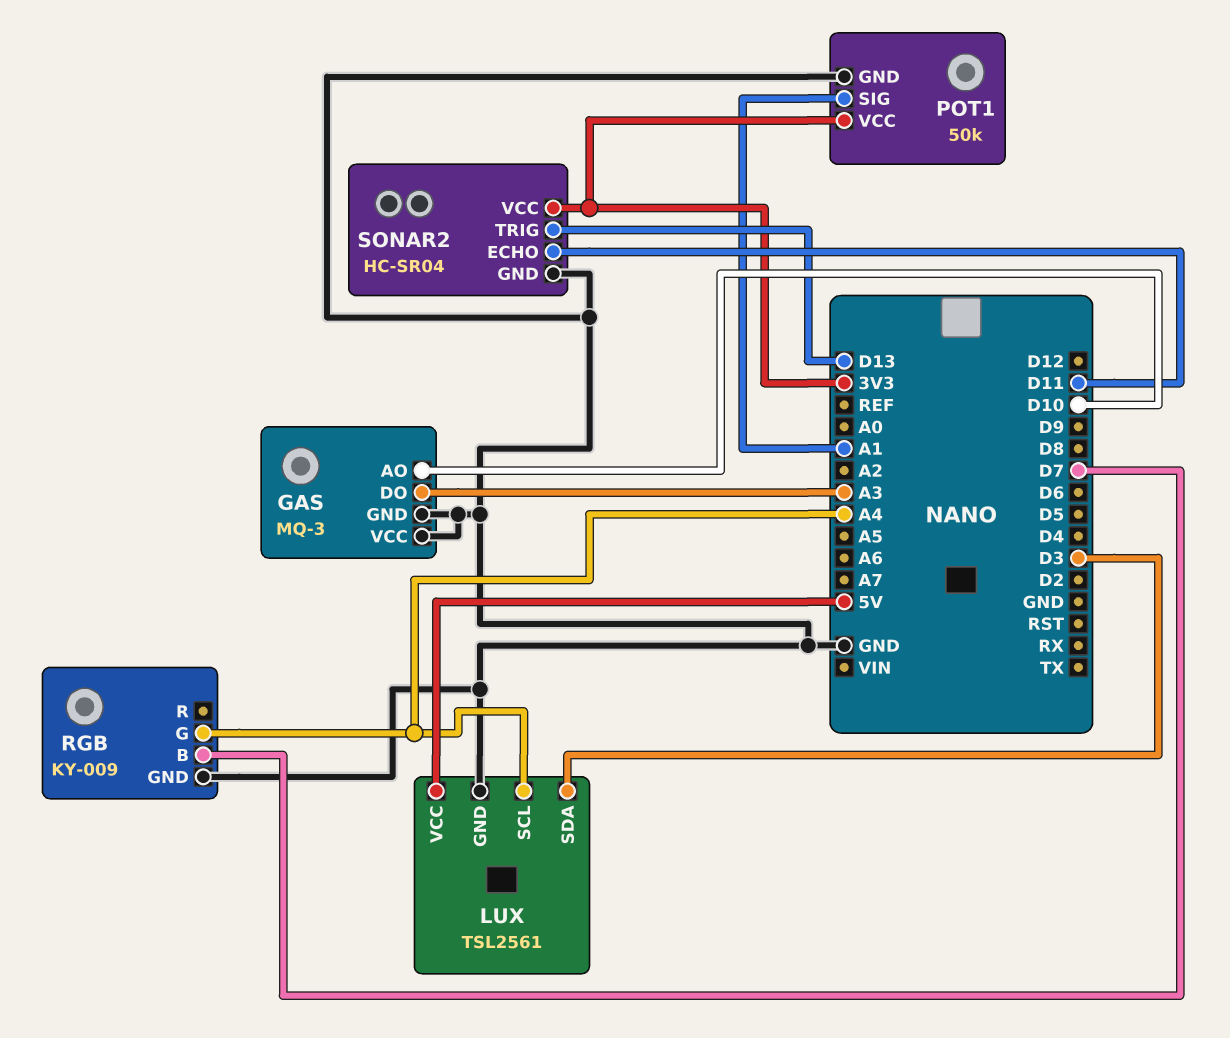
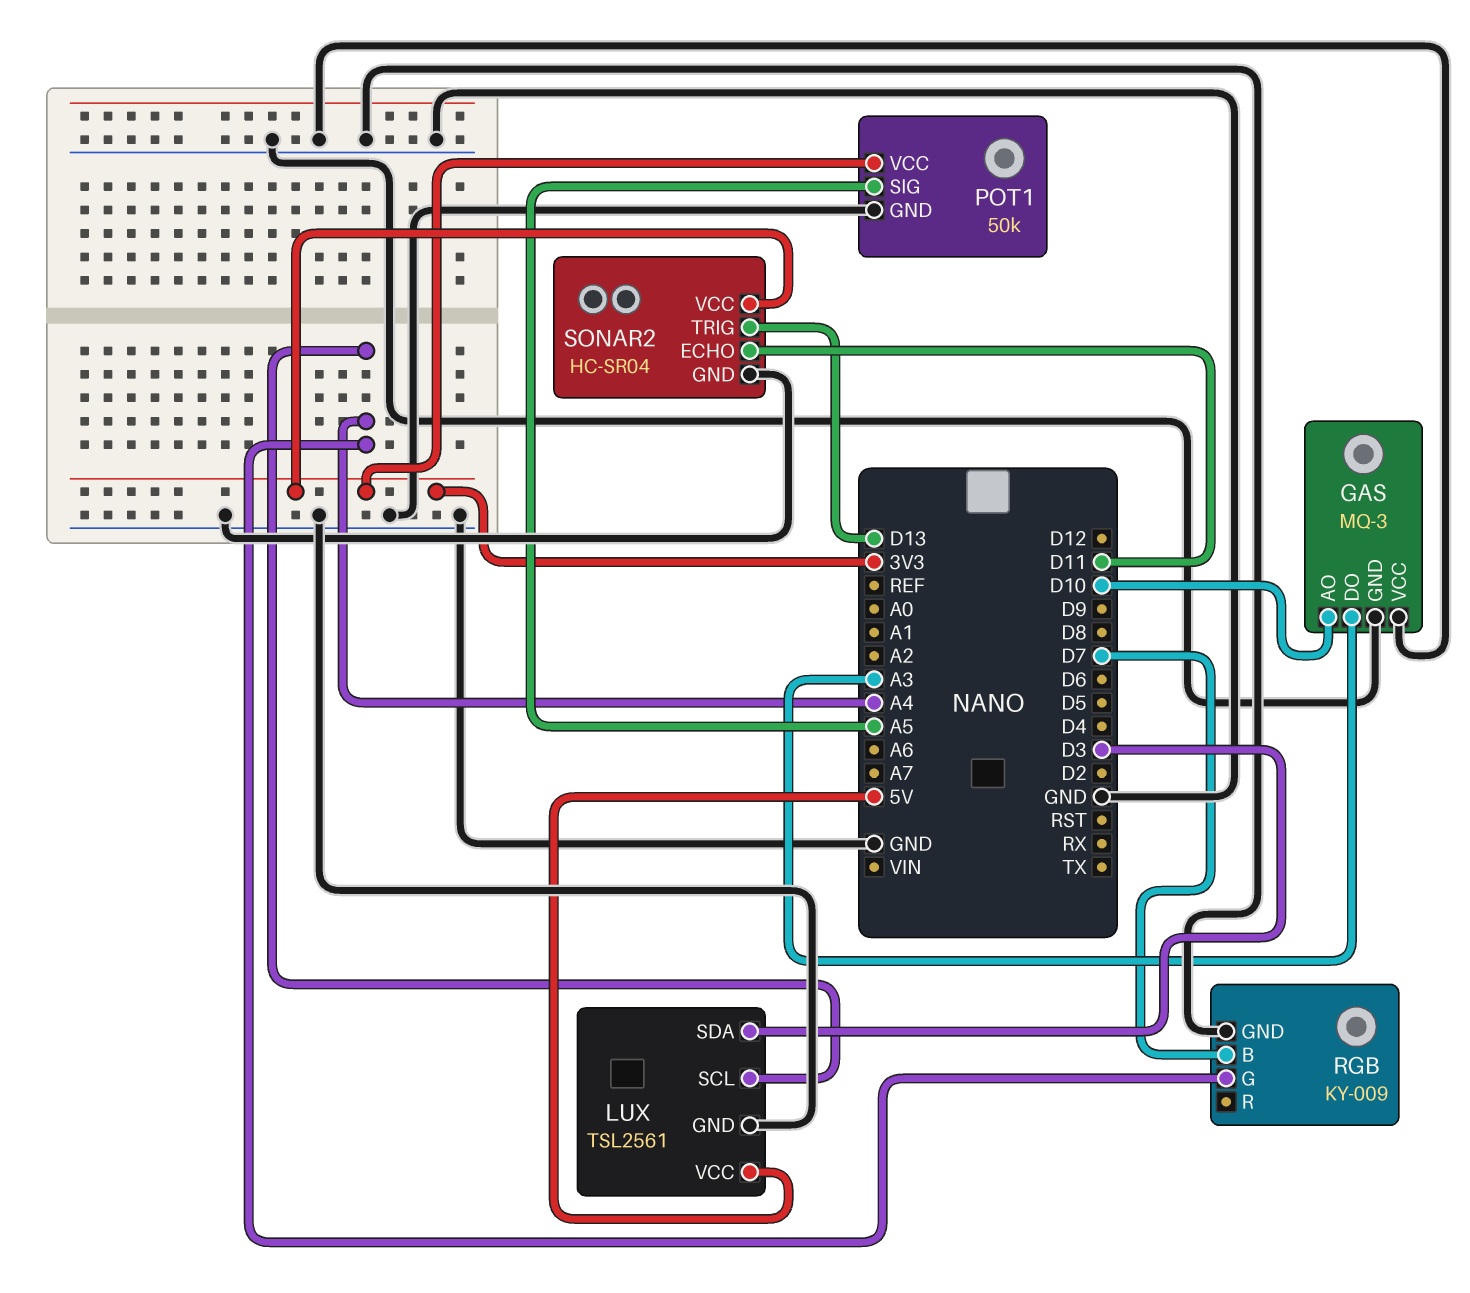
POT1 pin SIG: A1 -> A5

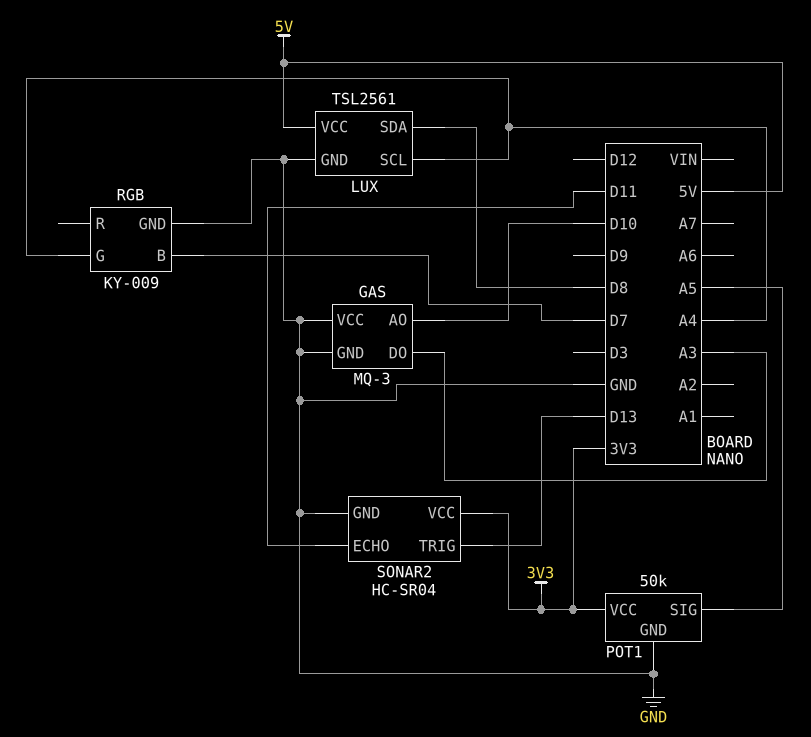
LUX pin SDA: D3 -> D8

